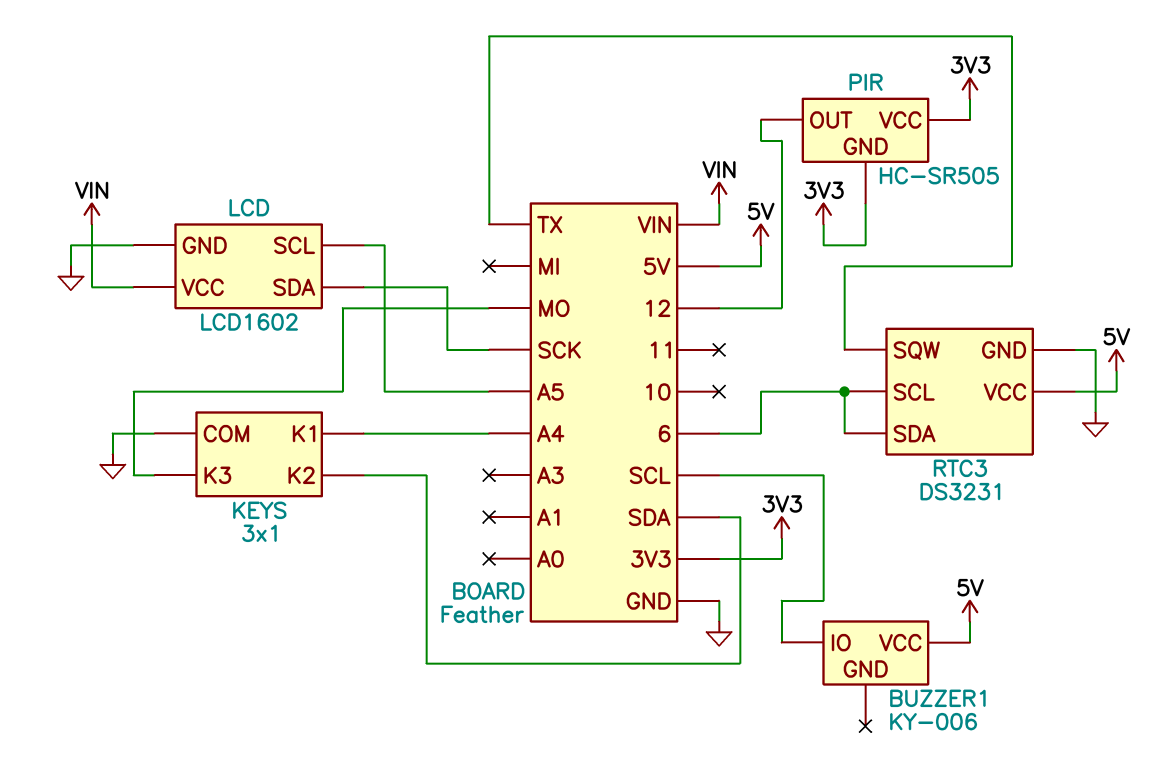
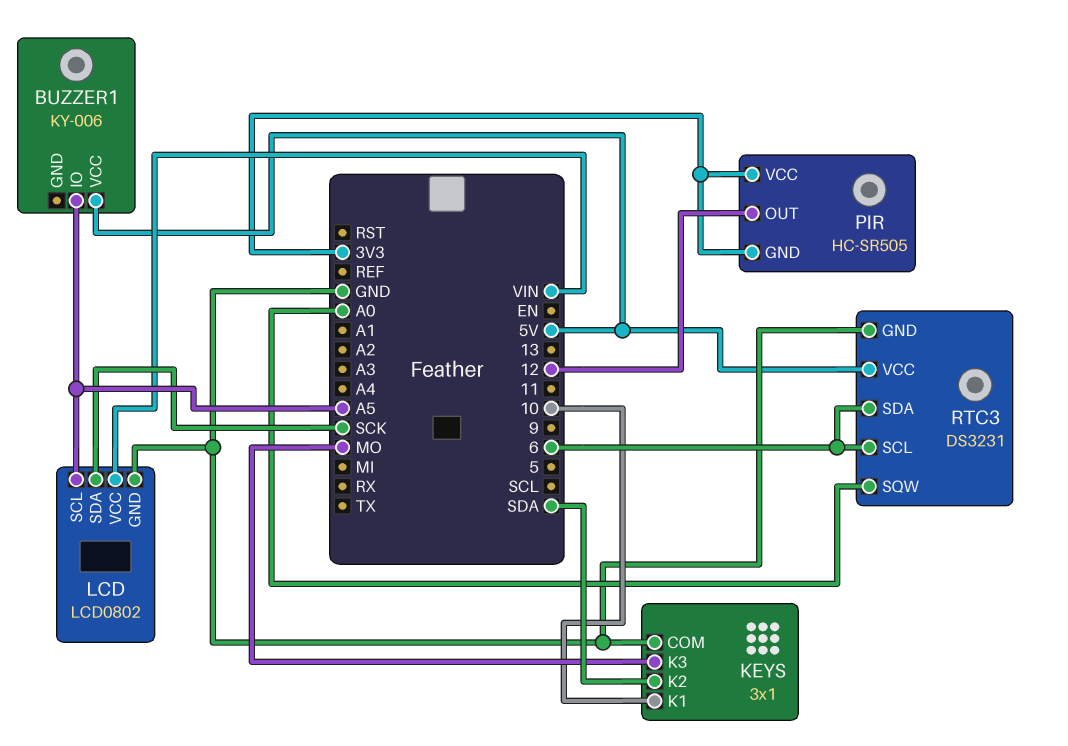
BUZZER1 pin IO: SCL -> A5
KEYS pin K1: A4 -> 10
LCD: LCD1602 -> LCD0802
RTC3 pin SQW: TX -> A0

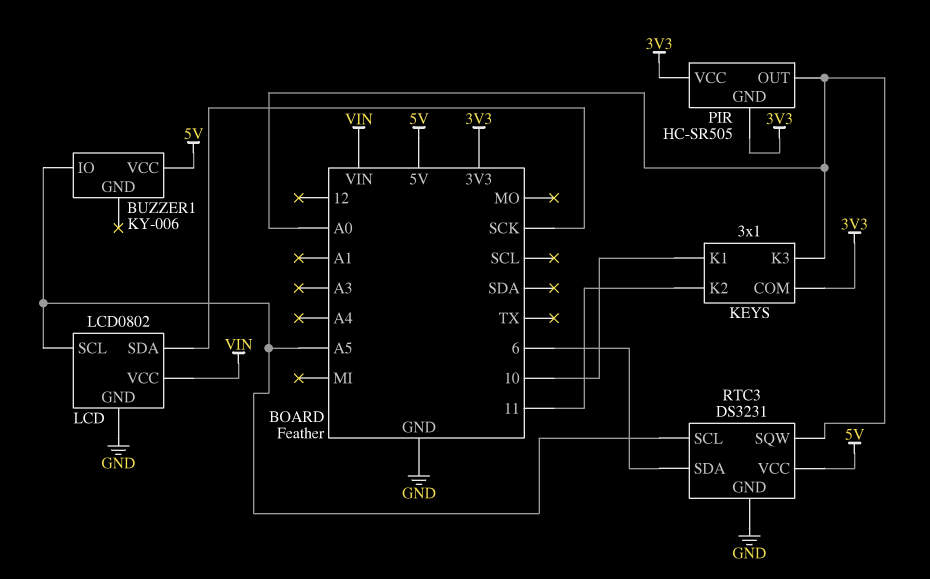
KEYS pin COM: GND -> 3V3
KEYS pin K2: SDA -> 11
KEYS pin K3: MO -> A0
PIR pin OUT: 12 -> A0
RTC3 pin SCL: 6 -> A5

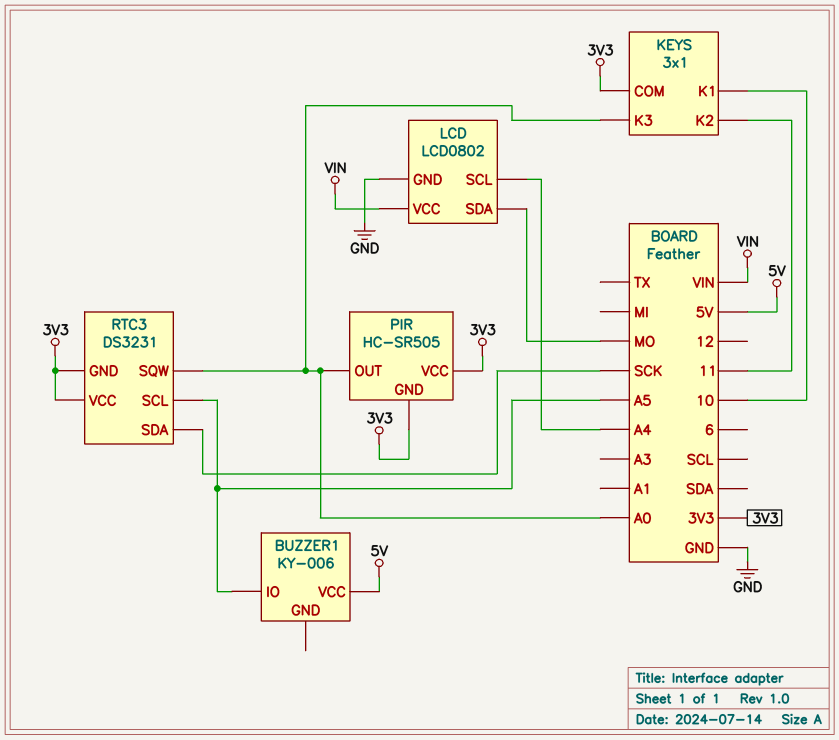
LCD pin SCL: A5 -> A4
LCD pin SDA: SCK -> MO
RTC3 pin GND: GND -> 3V3
RTC3 pin SDA: 6 -> SCK
RTC3 pin VCC: 5V -> 3V3

